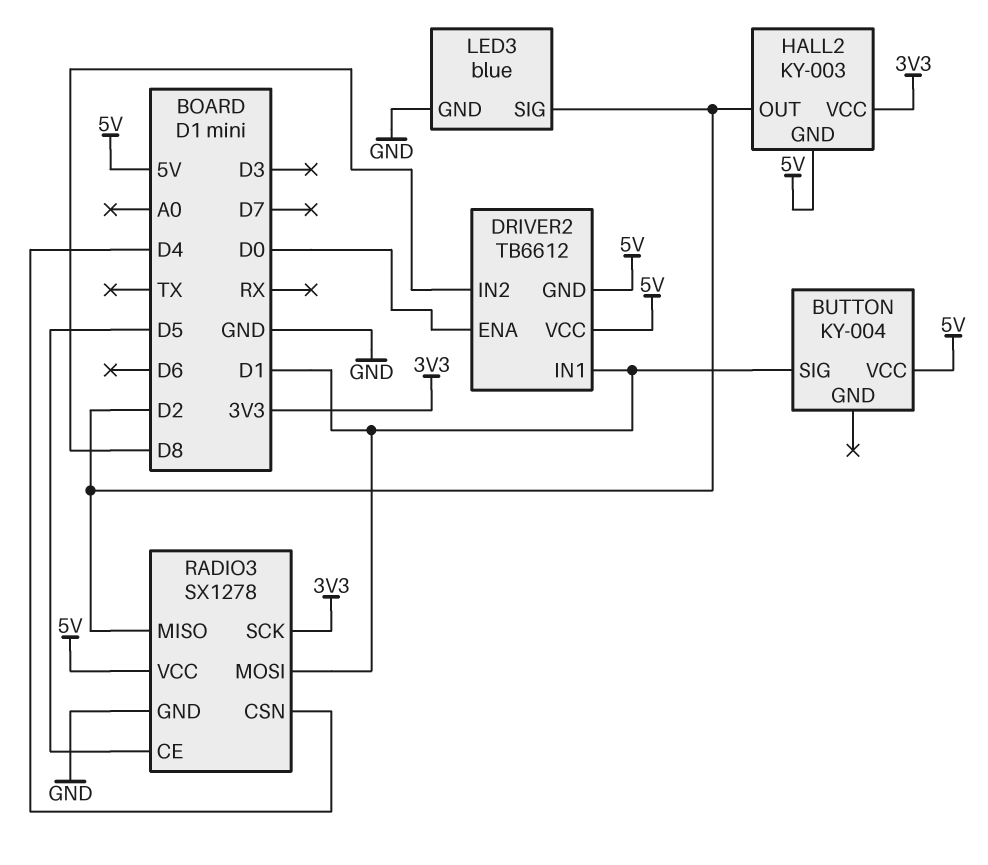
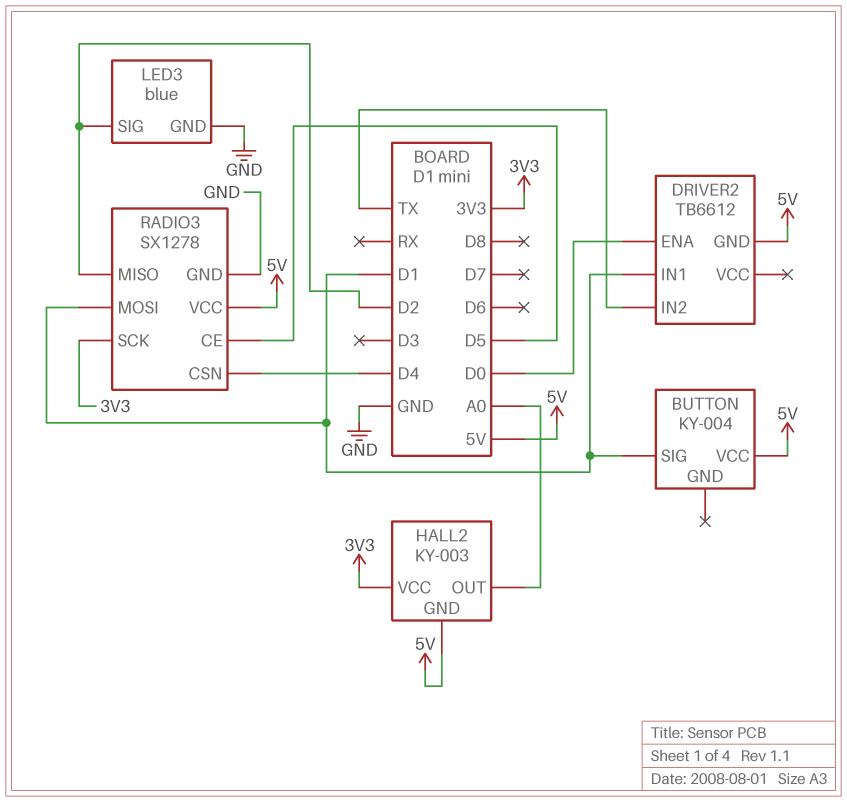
DRIVER2 pin IN2: D8 -> TX
DRIVER2 pin VCC: 5V -> none
HALL2 pin OUT: D2 -> A0

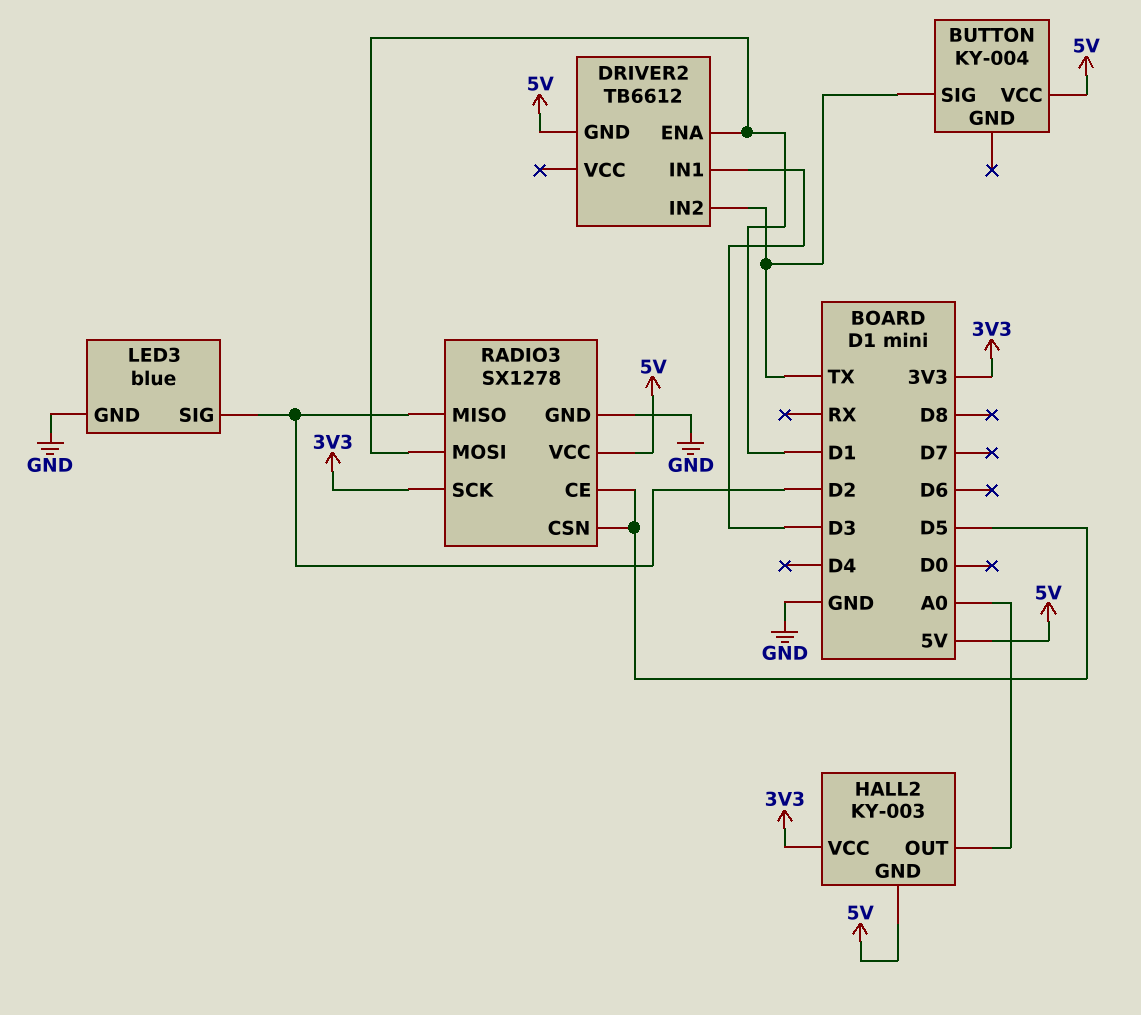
BUTTON pin SIG: D1 -> TX
DRIVER2 pin ENA: D0 -> D1
DRIVER2 pin IN1: D1 -> D3
RADIO3 pin CSN: D4 -> D5

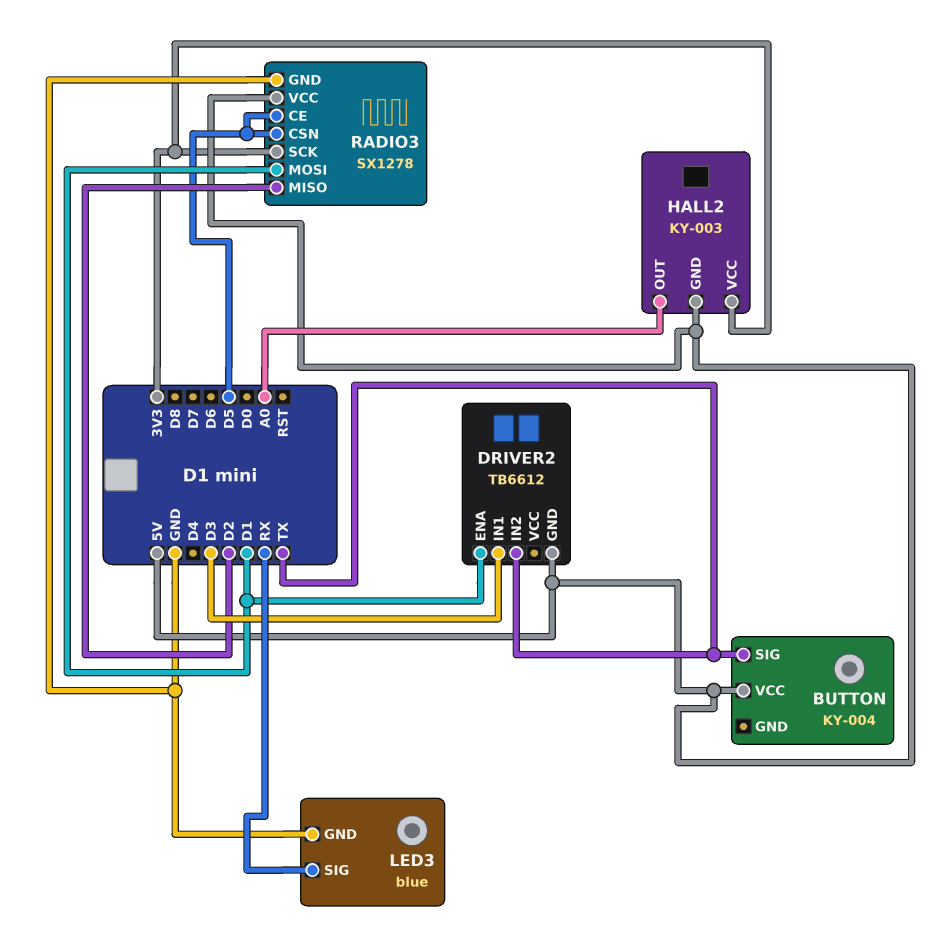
LED3 pin SIG: D2 -> RX

